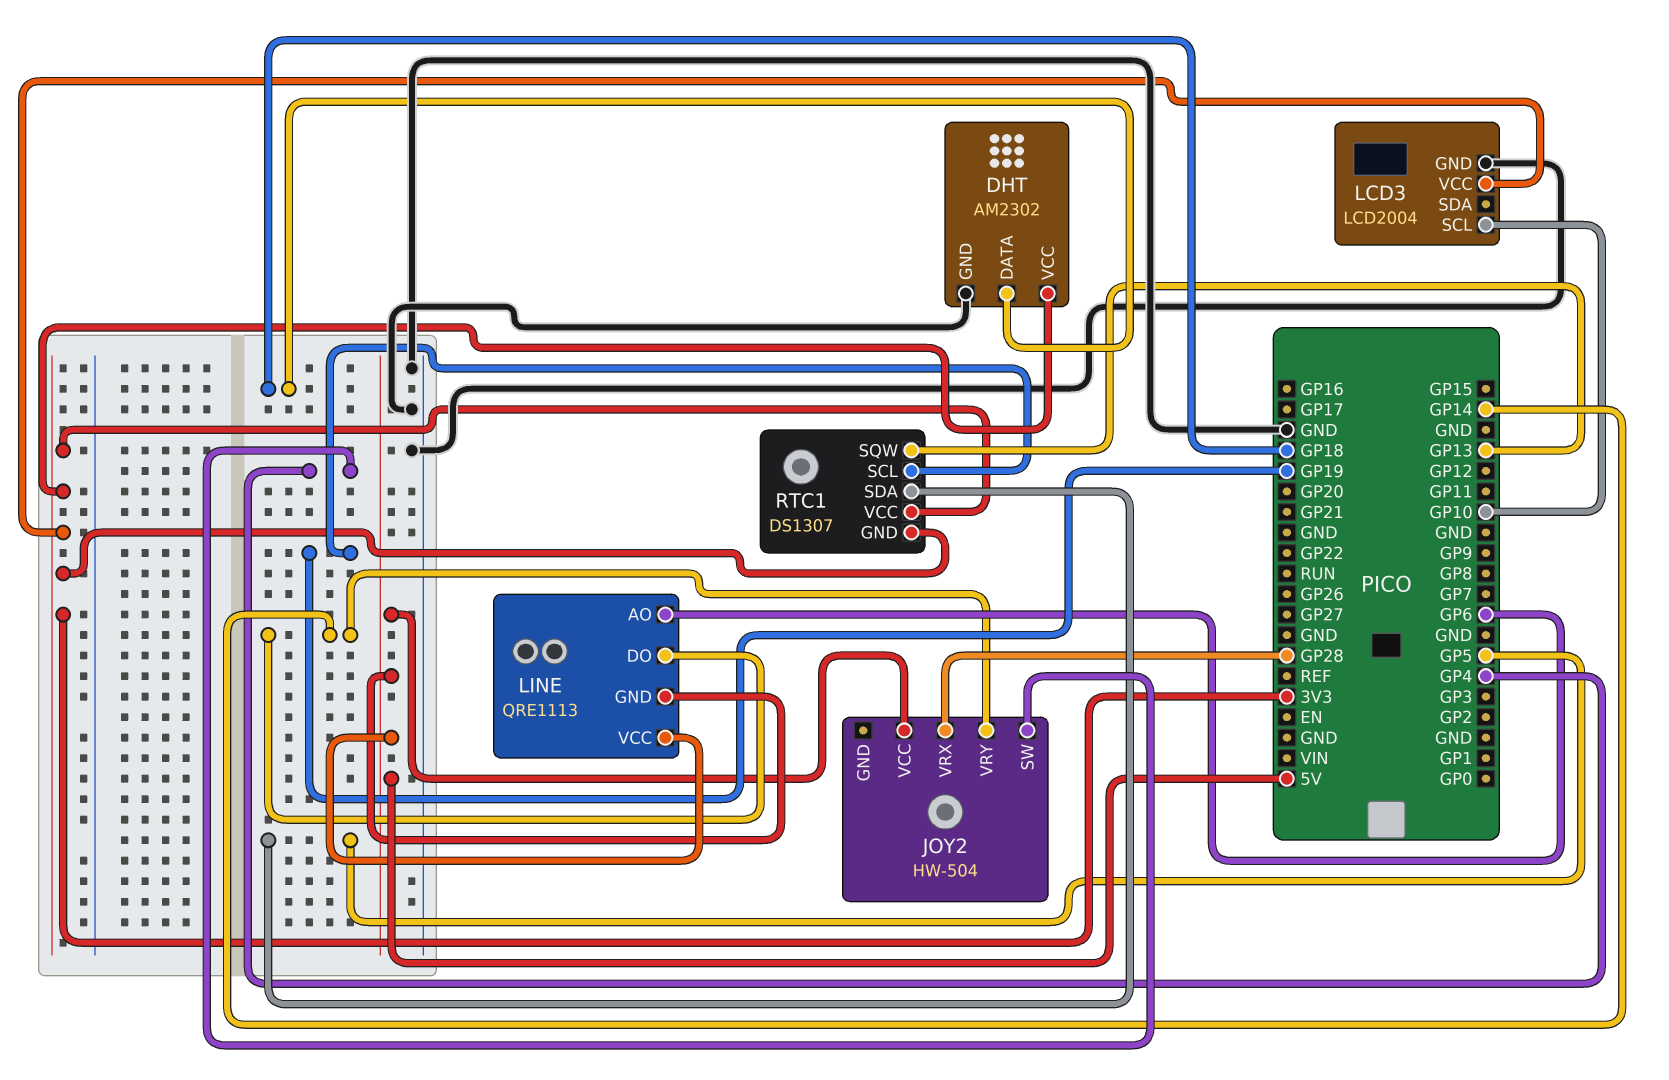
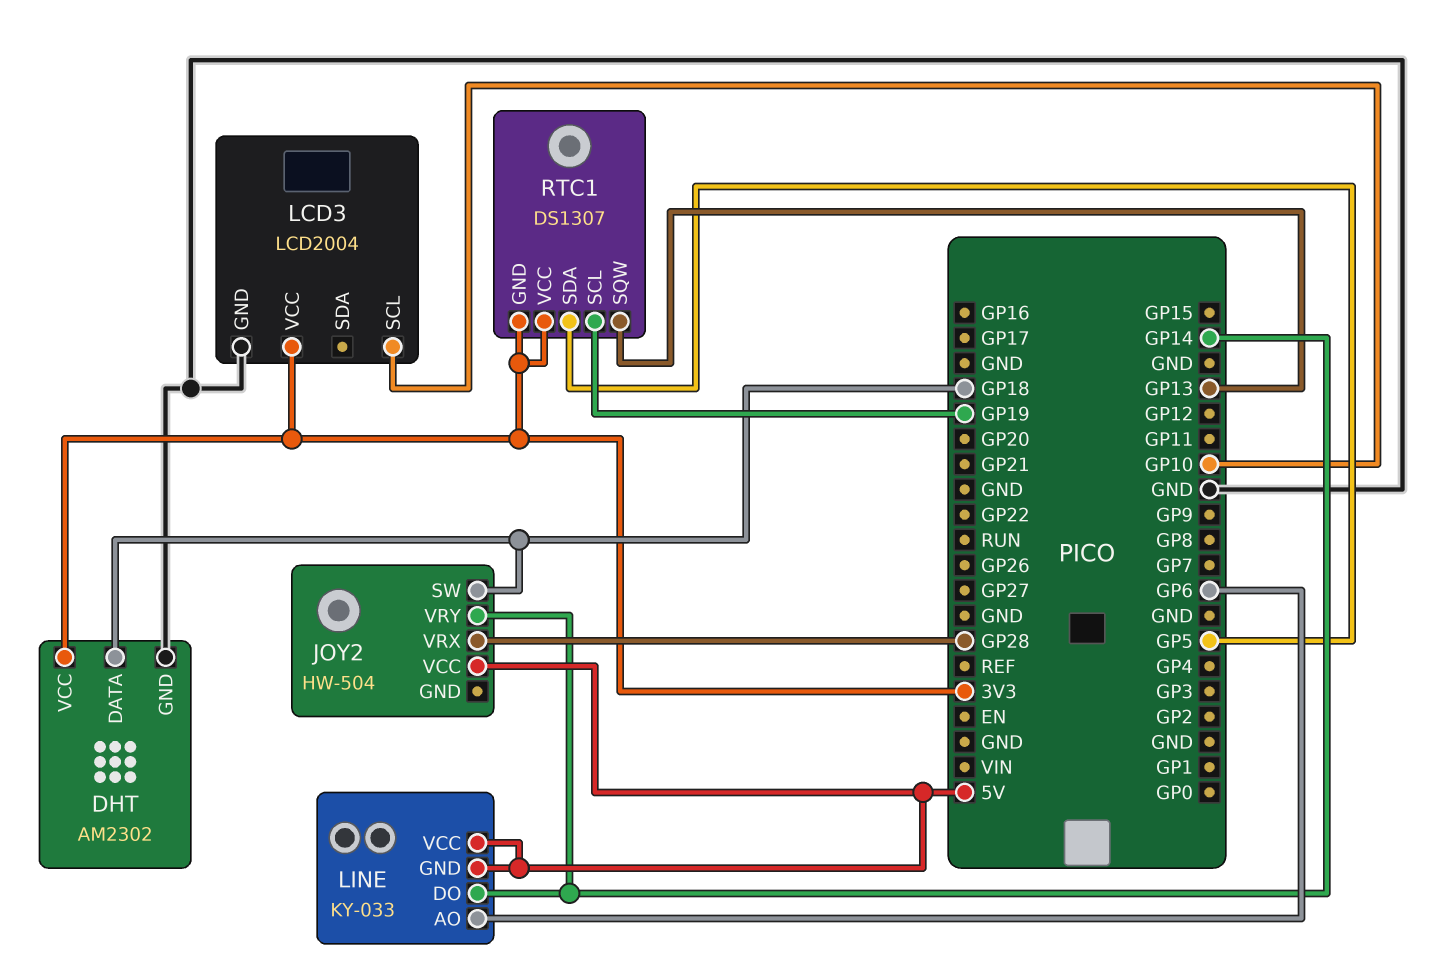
JOY2 pin SW: GP4 -> GP18
LINE: QRE1113 -> KY-033

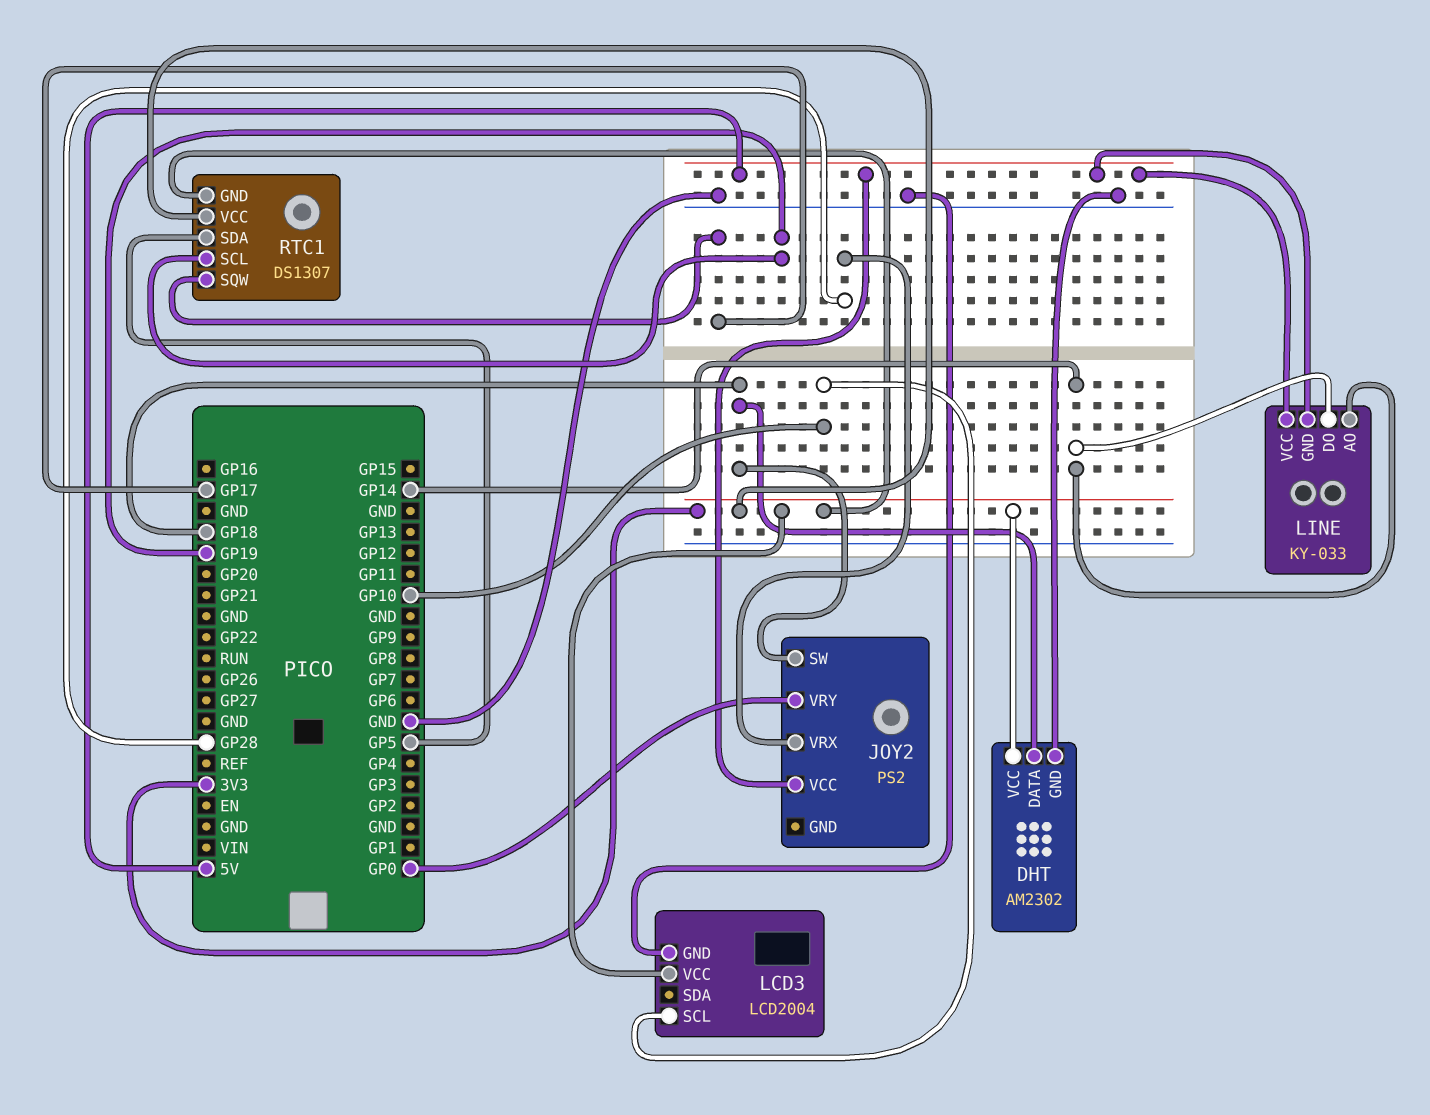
JOY2: HW-504 -> PS2
JOY2 pin VRY: GP14 -> GP0
LINE pin AO: GP6 -> GP14
RTC1 pin SQW: GP13 -> GP17

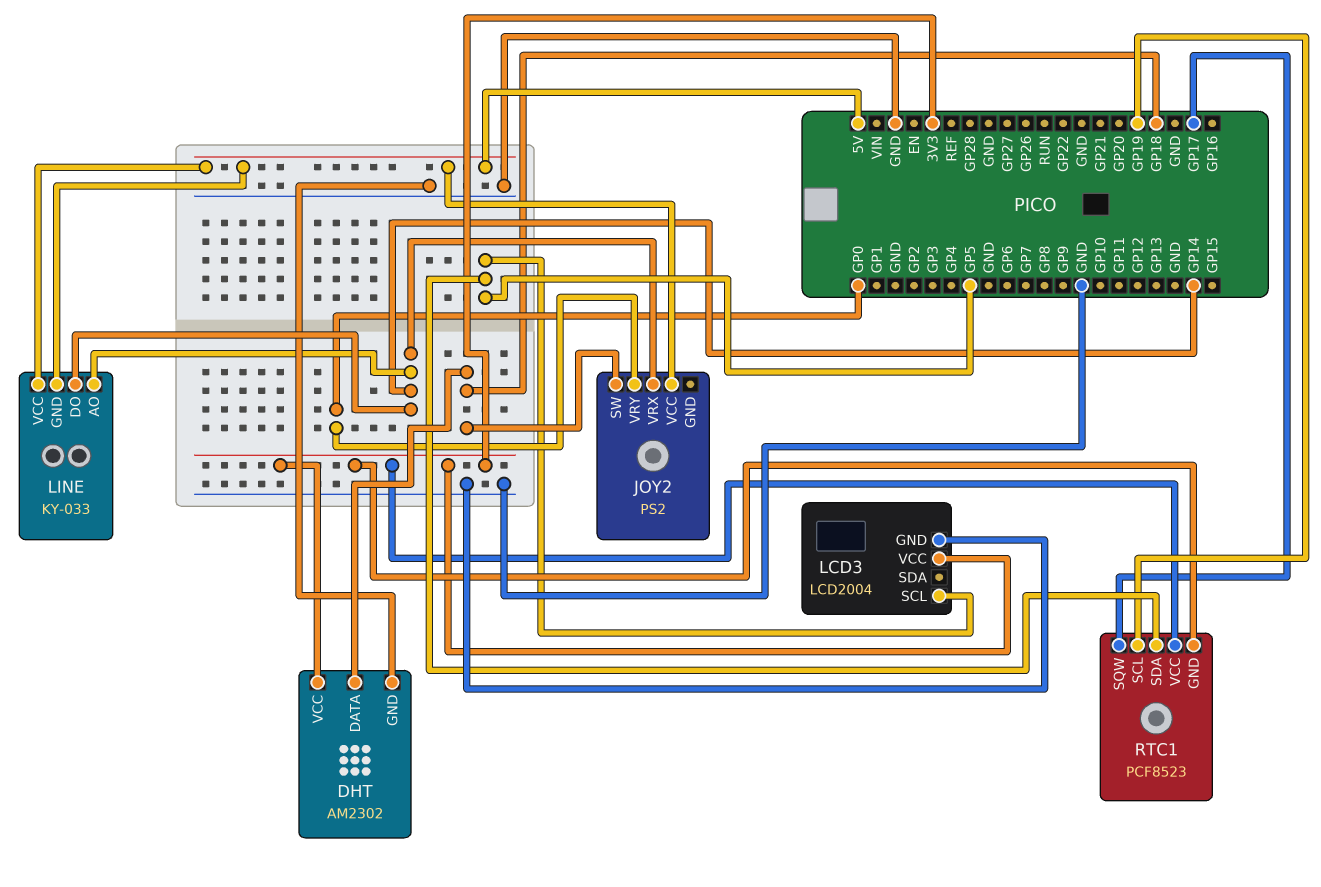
JOY2 pin VRX: GP28 -> GP14
LCD3 pin SCL: GP10 -> GP5
RTC1: DS1307 -> PCF8523

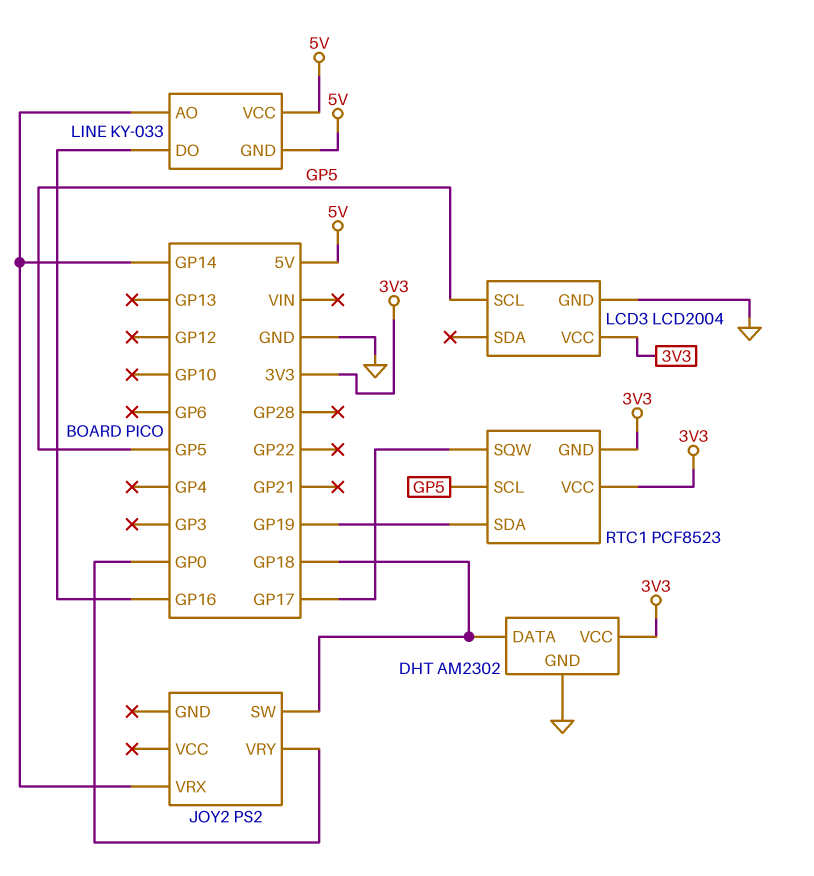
JOY2 pin VCC: 5V -> none
LINE pin DO: GP14 -> GP16
RTC1 pin SCL: GP19 -> GP5
RTC1 pin SDA: GP5 -> GP19

